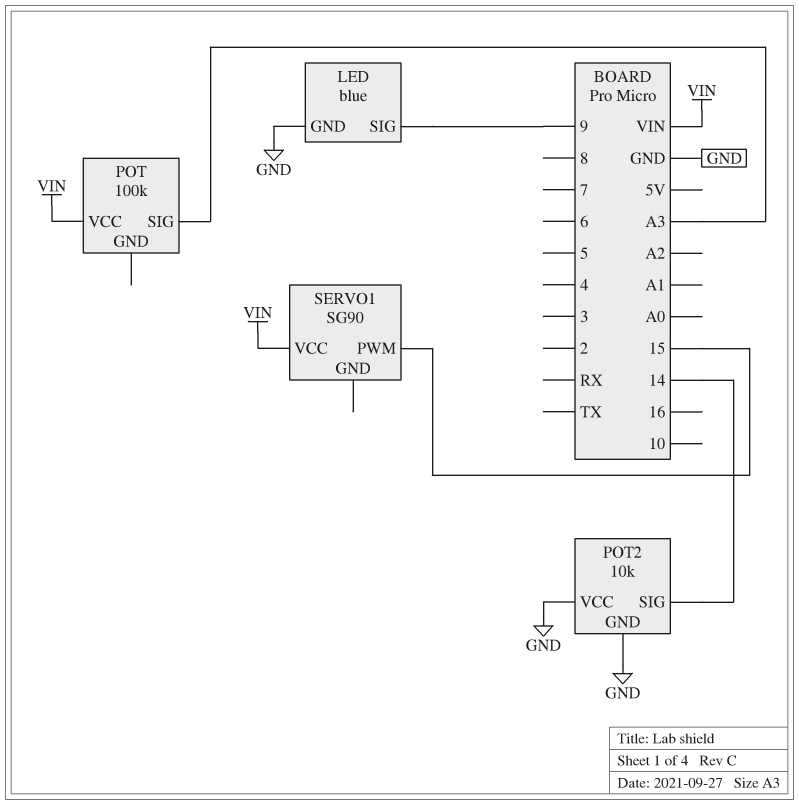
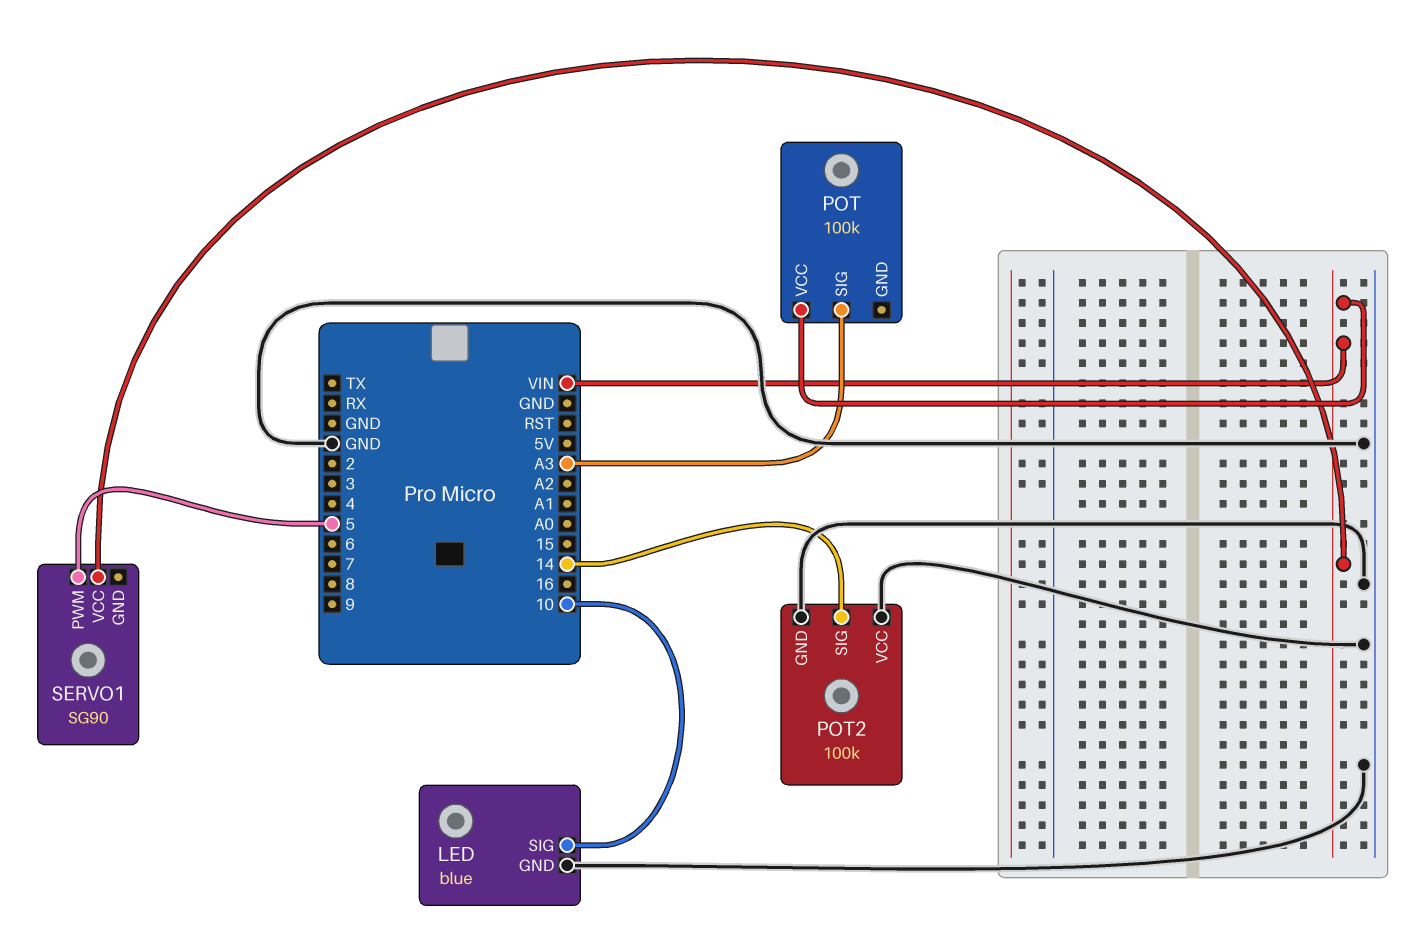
LED pin SIG: 9 -> 10
POT2: 10k -> 100k
SERVO1 pin PWM: 15 -> 5

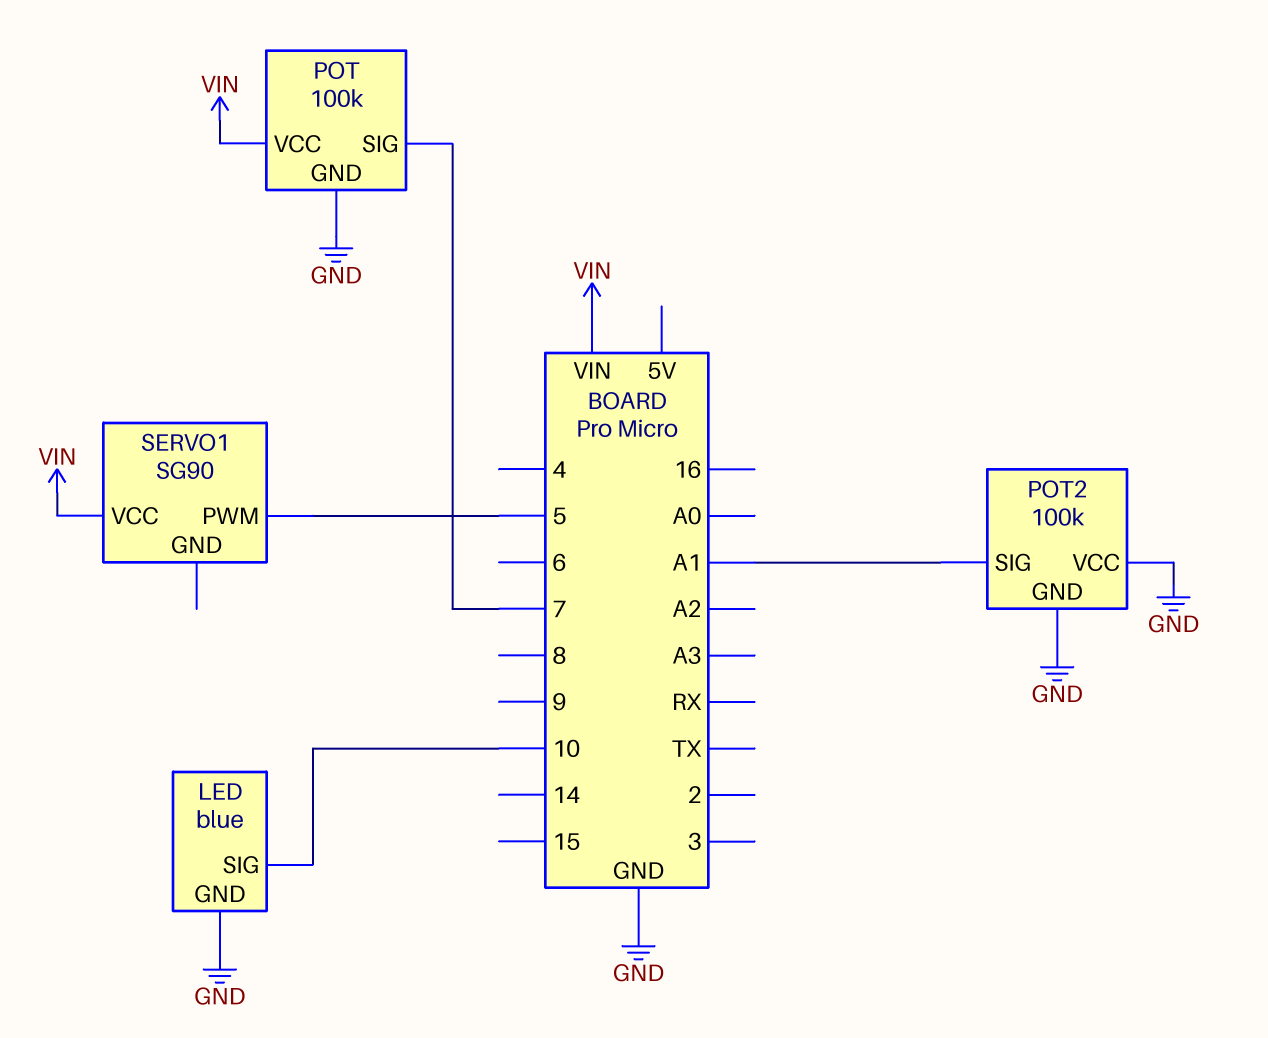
POT pin GND: none -> GND
POT pin SIG: A3 -> 7
POT2 pin SIG: 14 -> A1

